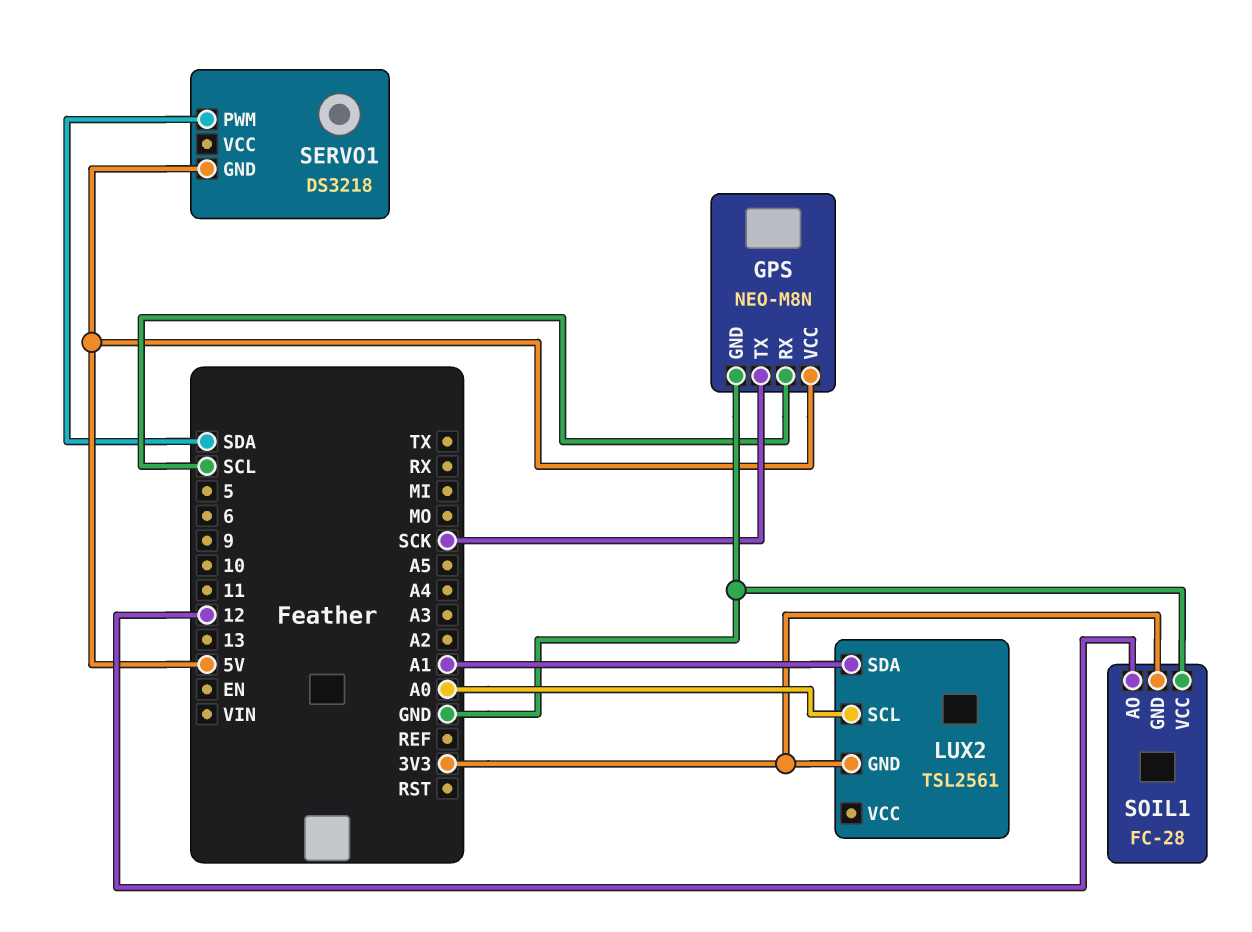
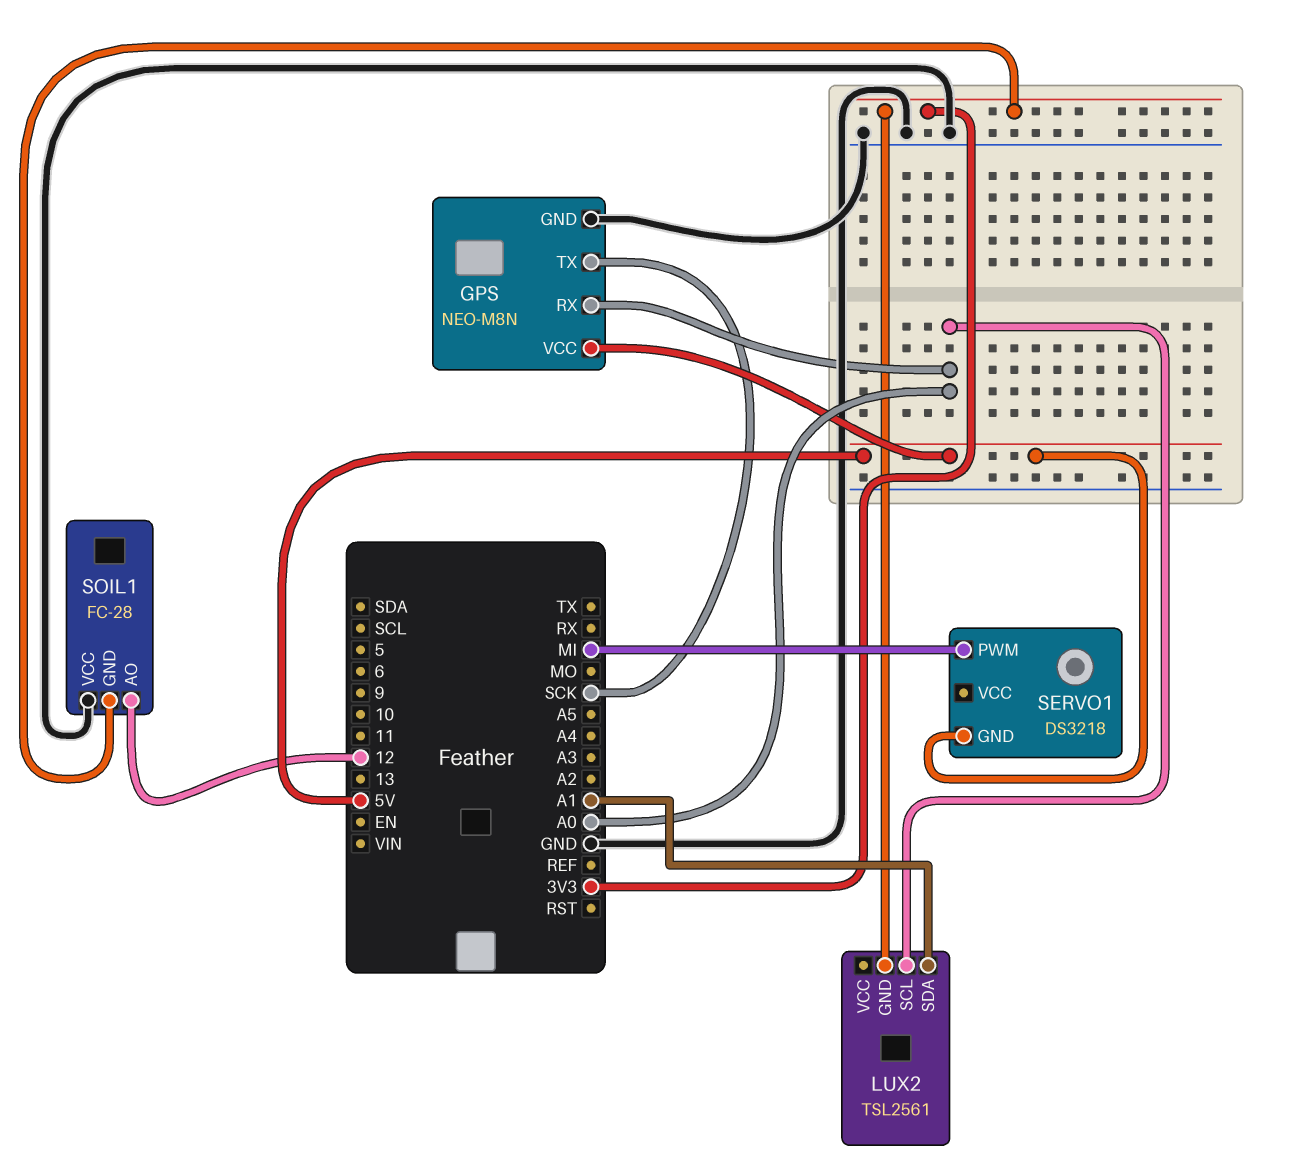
GPS pin RX: SCL -> A0
SERVO1 pin PWM: SDA -> MI

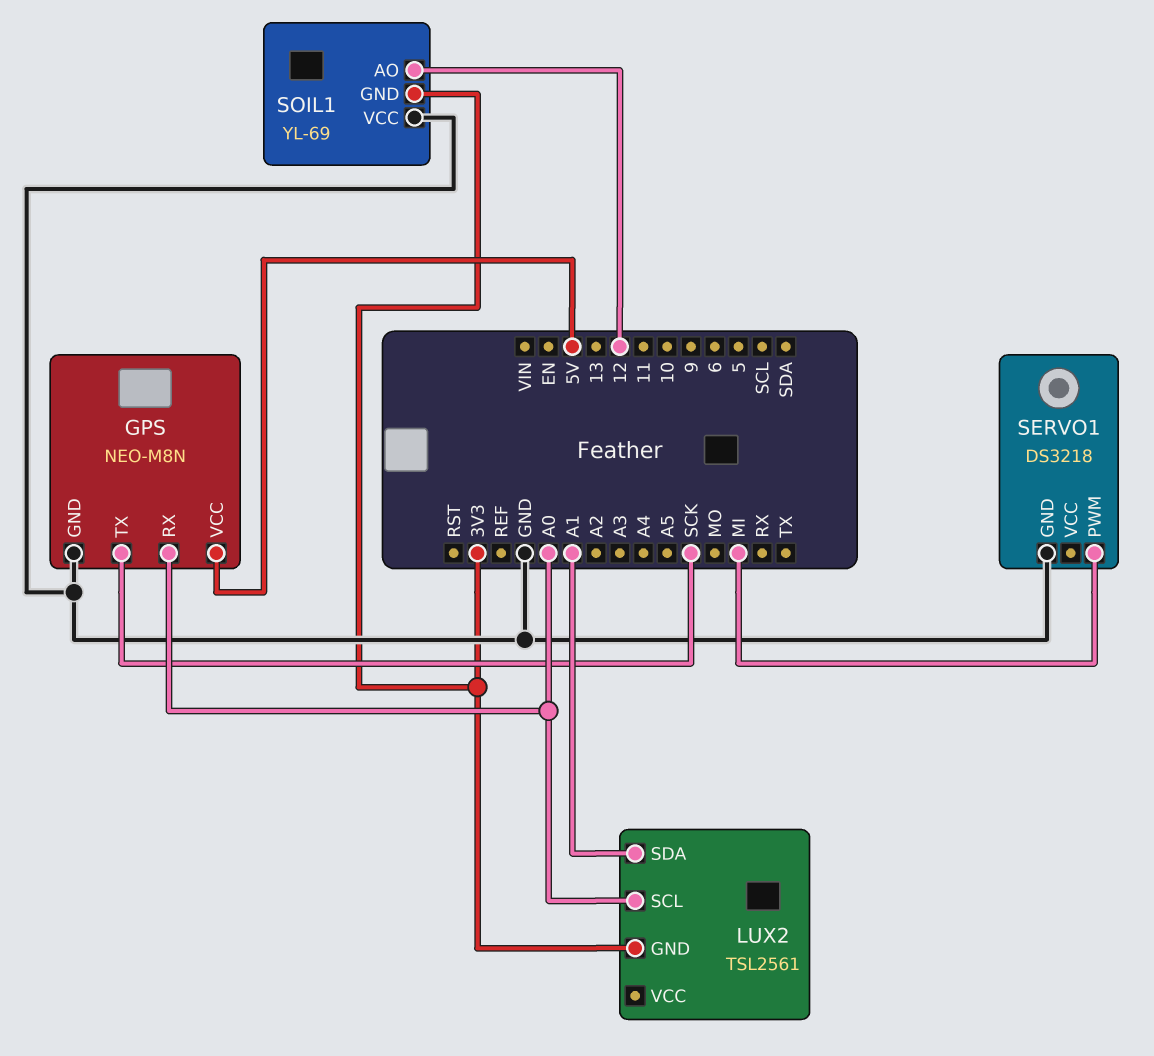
SERVO1 pin GND: 5V -> GND
SOIL1: FC-28 -> YL-69

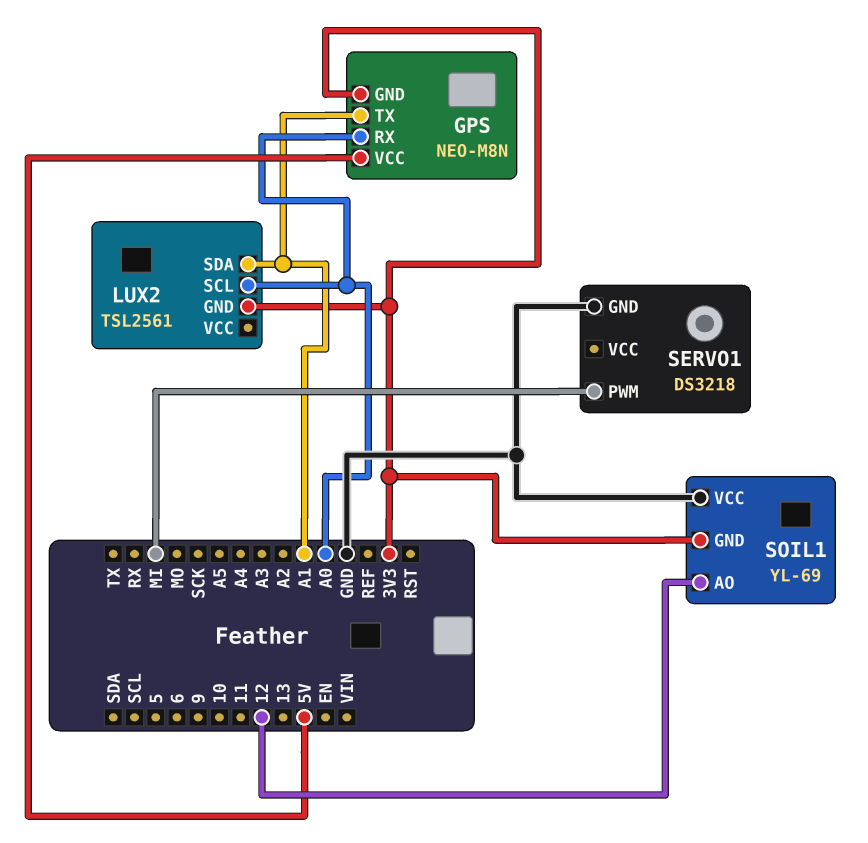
GPS pin GND: GND -> 3V3
GPS pin TX: SCK -> A1

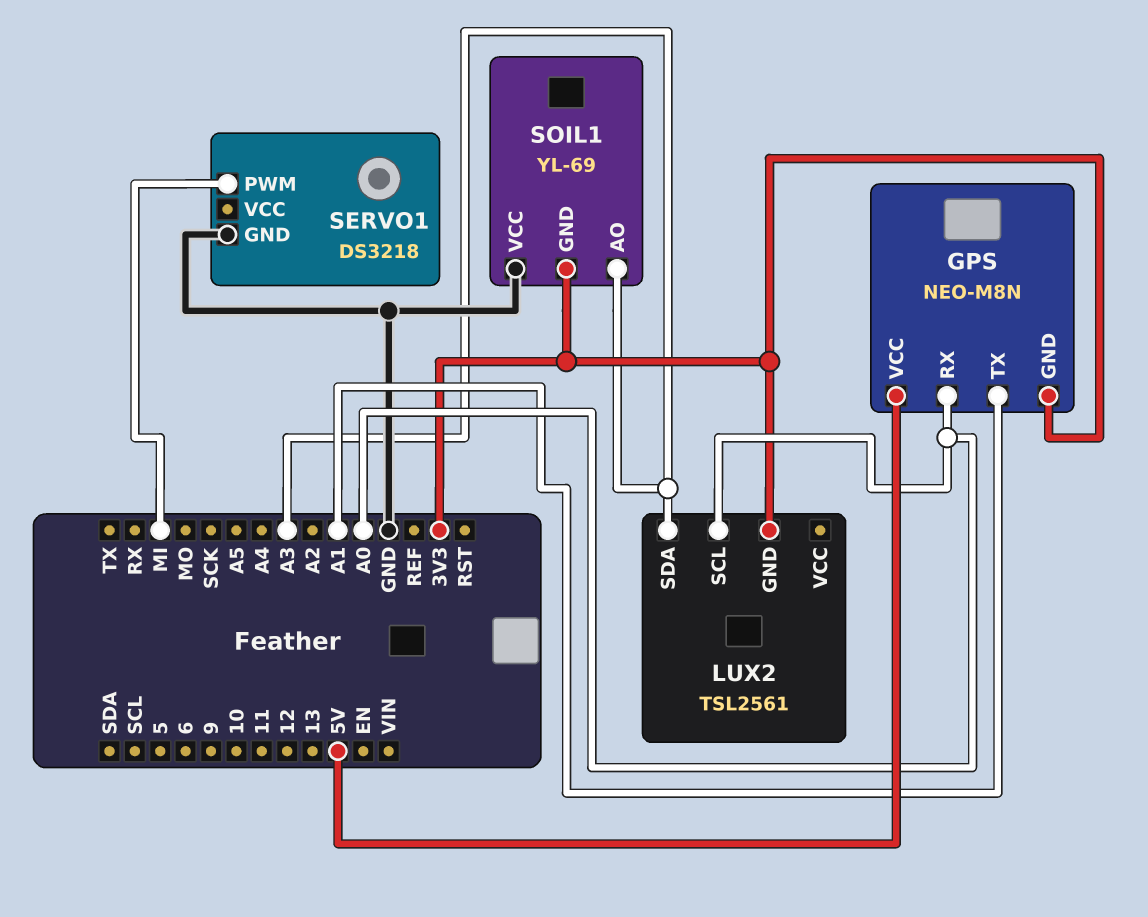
LUX2 pin SDA: A1 -> A3
SOIL1 pin AO: 12 -> A3

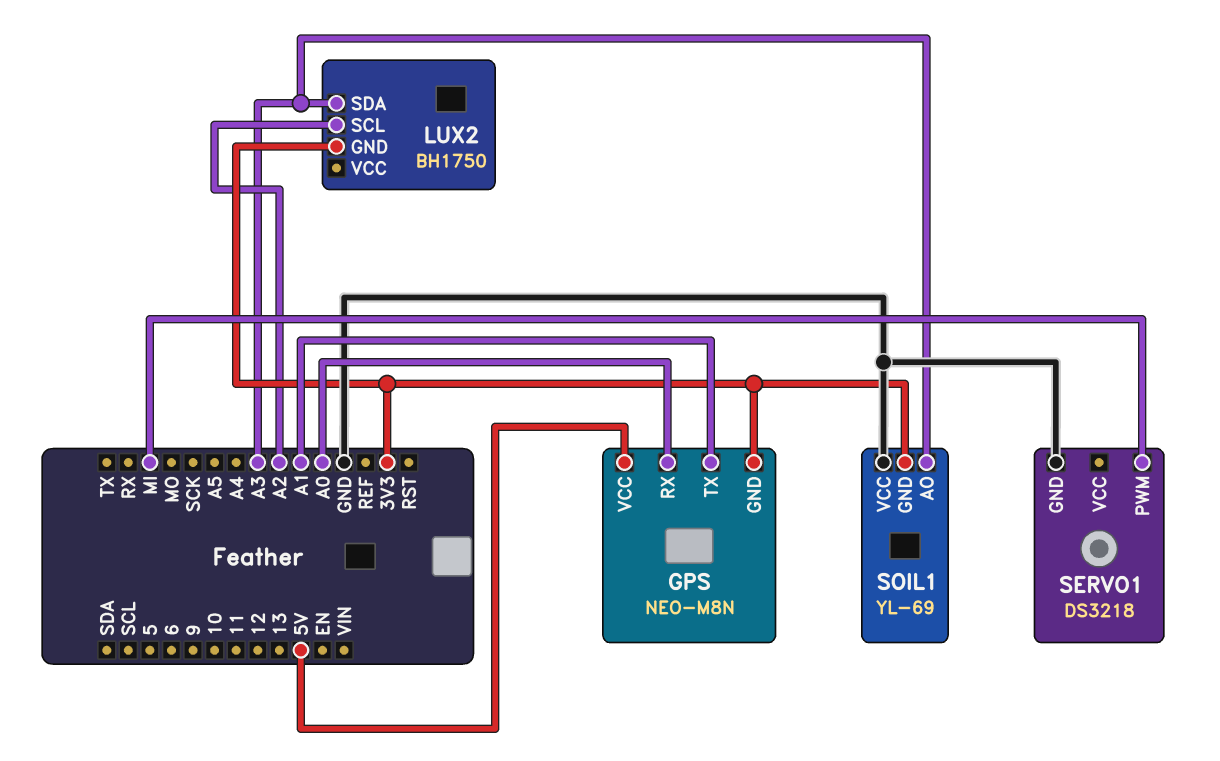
LUX2: TSL2561 -> BH1750
LUX2 pin SCL: A0 -> A2

